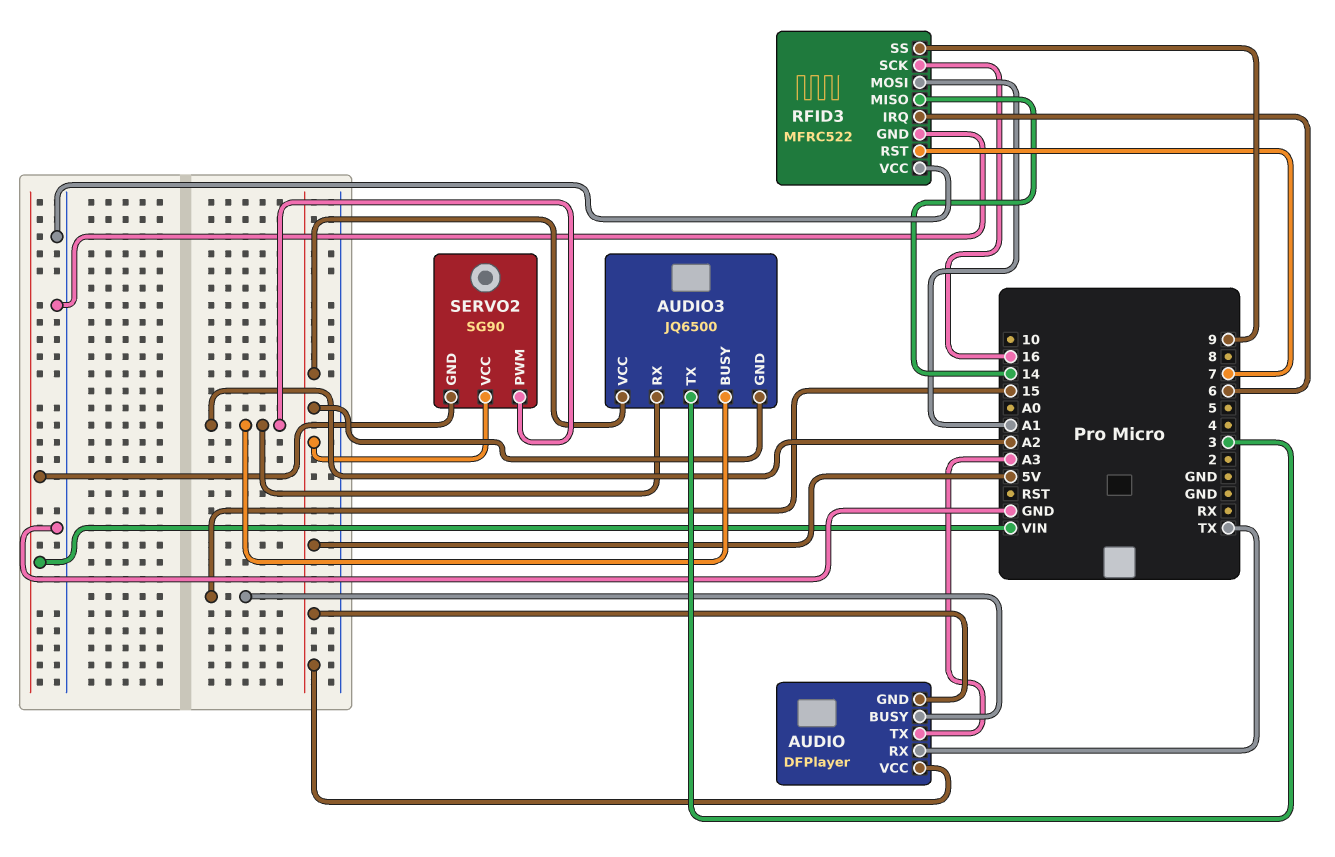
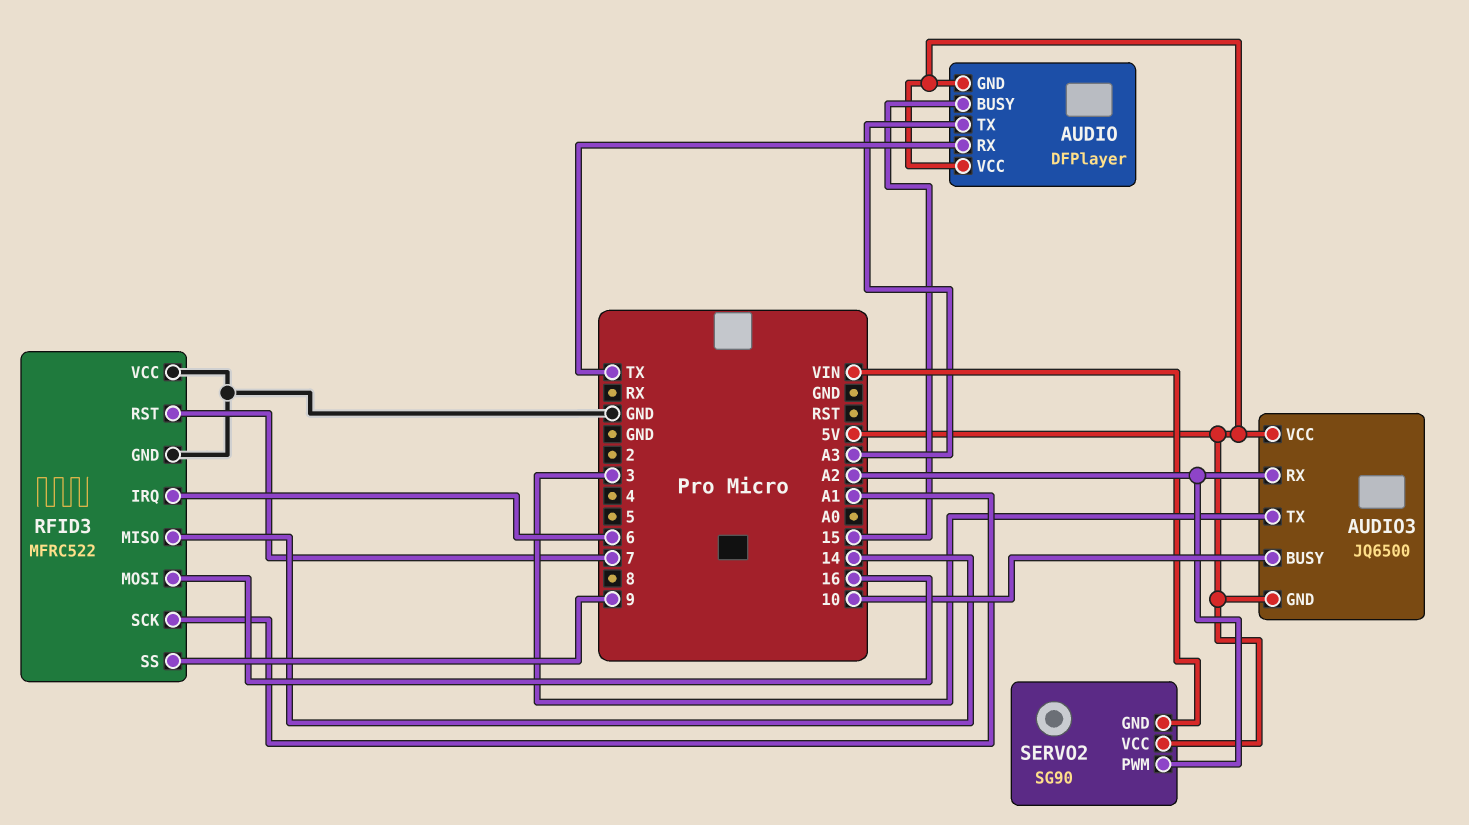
AUDIO3 pin BUSY: A2 -> 10
RFID3 pin MOSI: A1 -> 16
RFID3 pin SCK: 16 -> A1

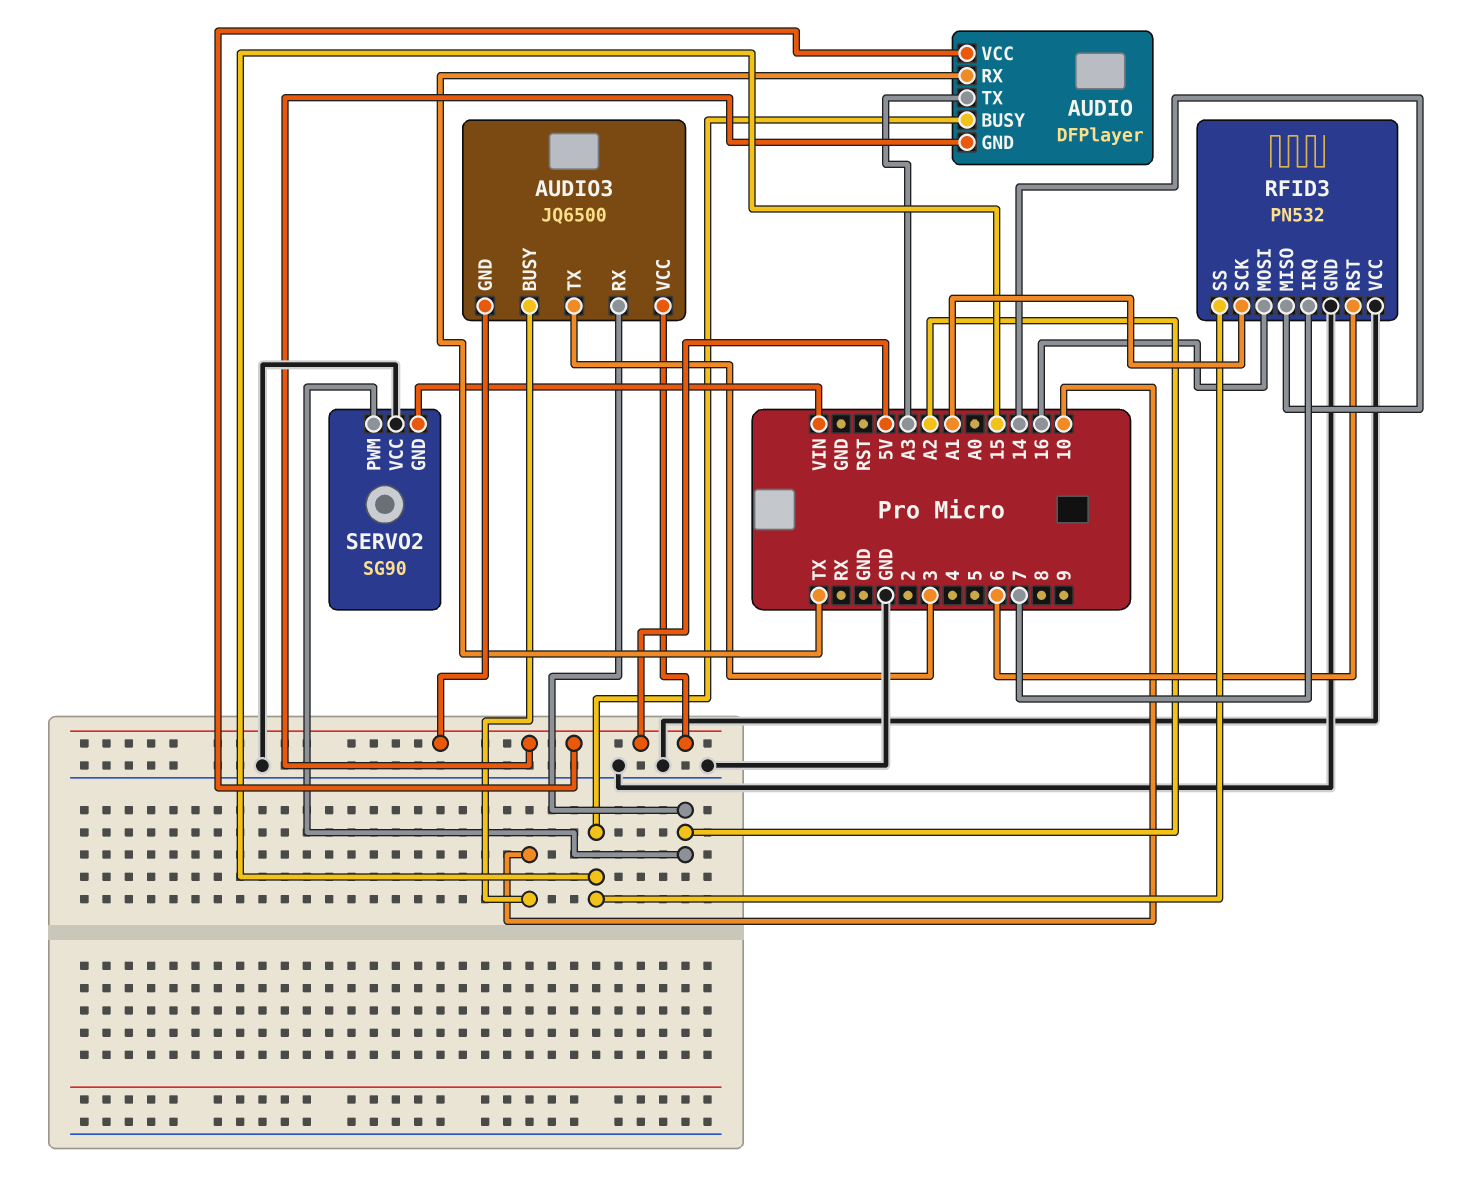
RFID3: MFRC522 -> PN532
RFID3 pin IRQ: 6 -> 7
RFID3 pin RST: 7 -> 6
RFID3 pin SS: 9 -> 15
SERVO2 pin VCC: 5V -> GND

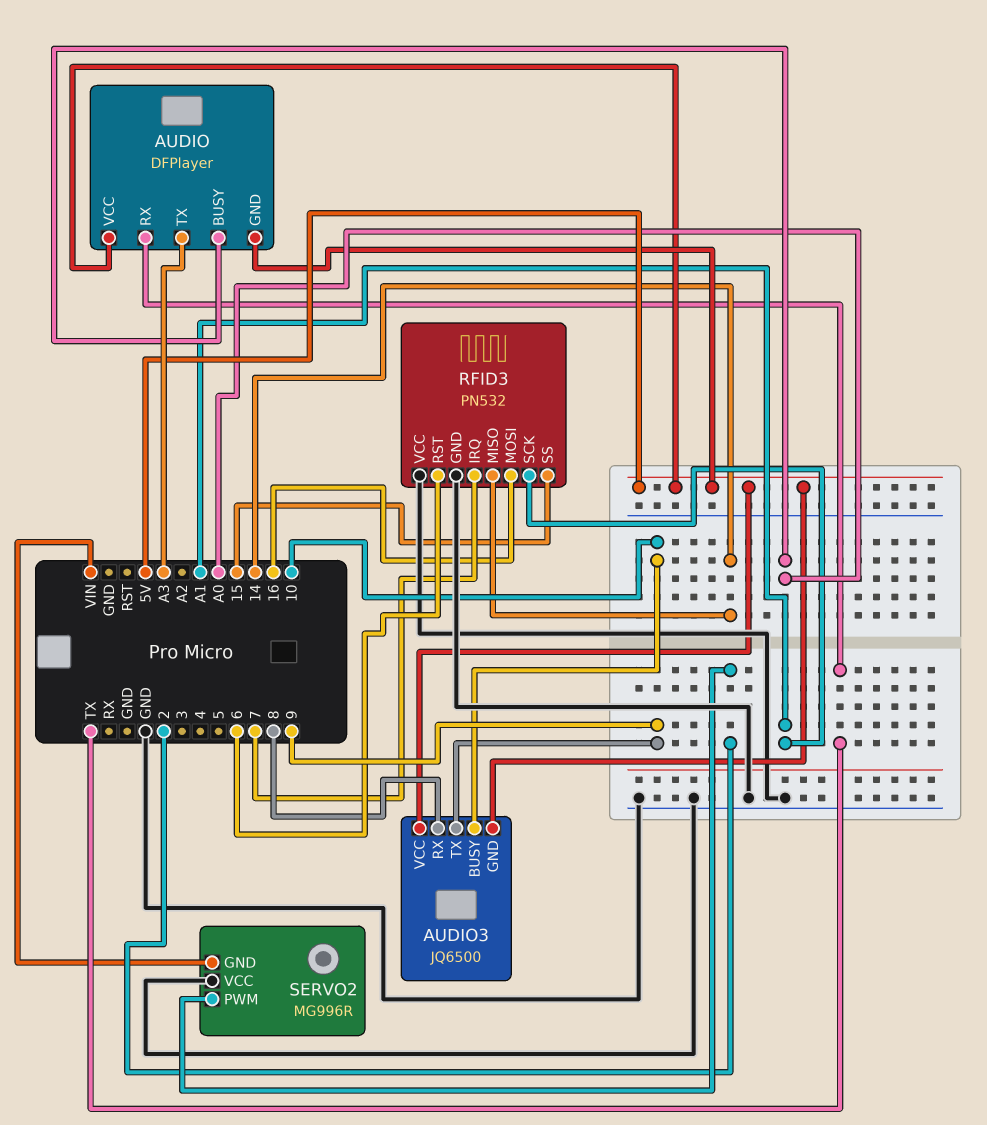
AUDIO pin BUSY: 15 -> A0
AUDIO3 pin RX: A2 -> 8
AUDIO3 pin TX: 3 -> 9
SERVO2: SG90 -> MG996R
SERVO2 pin PWM: A2 -> 2

